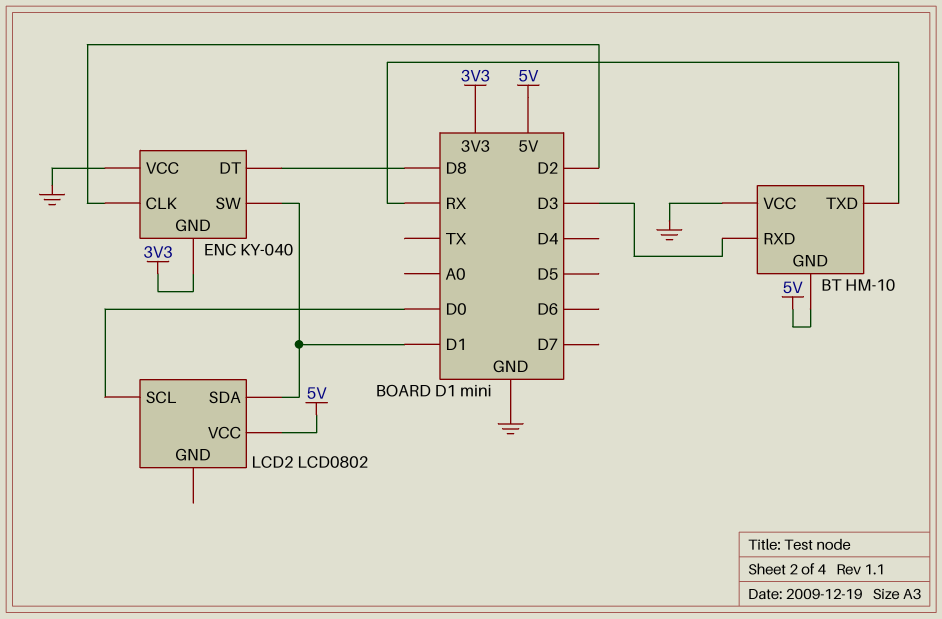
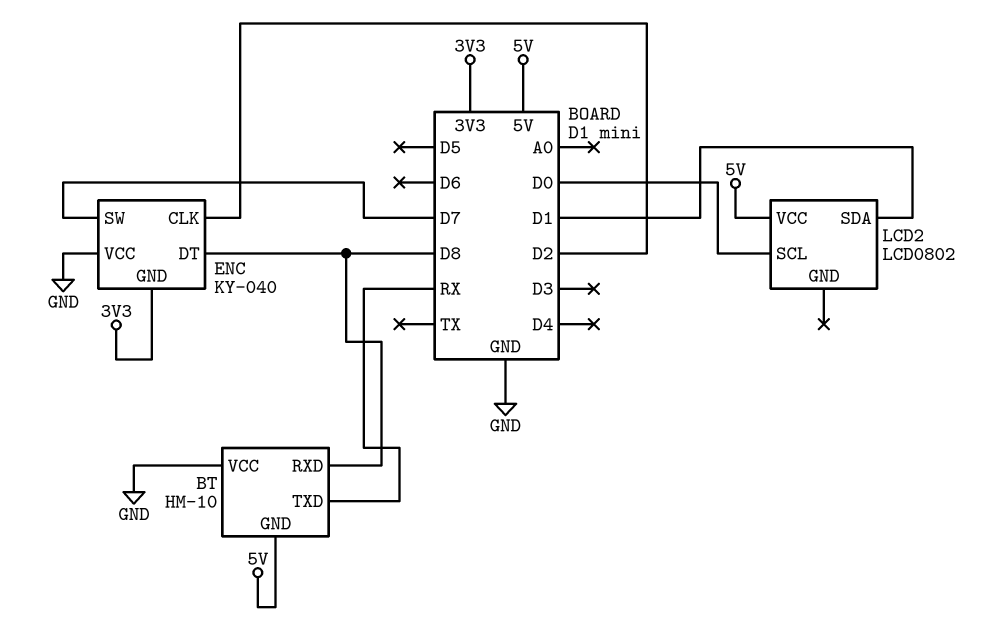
BT pin RXD: D3 -> D8
ENC pin SW: D1 -> D7

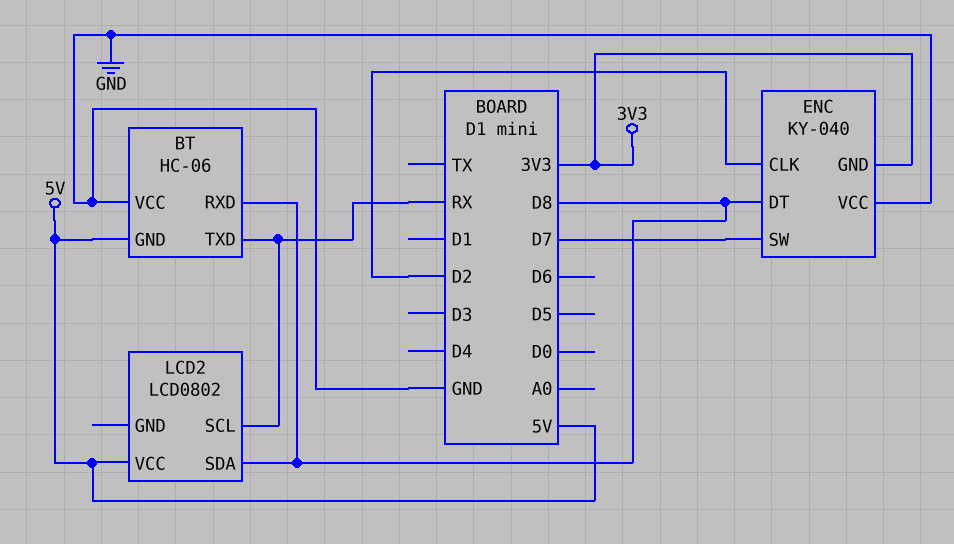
BT: HM-10 -> HC-06
LCD2 pin SCL: D0 -> RX
LCD2 pin SDA: D1 -> D8

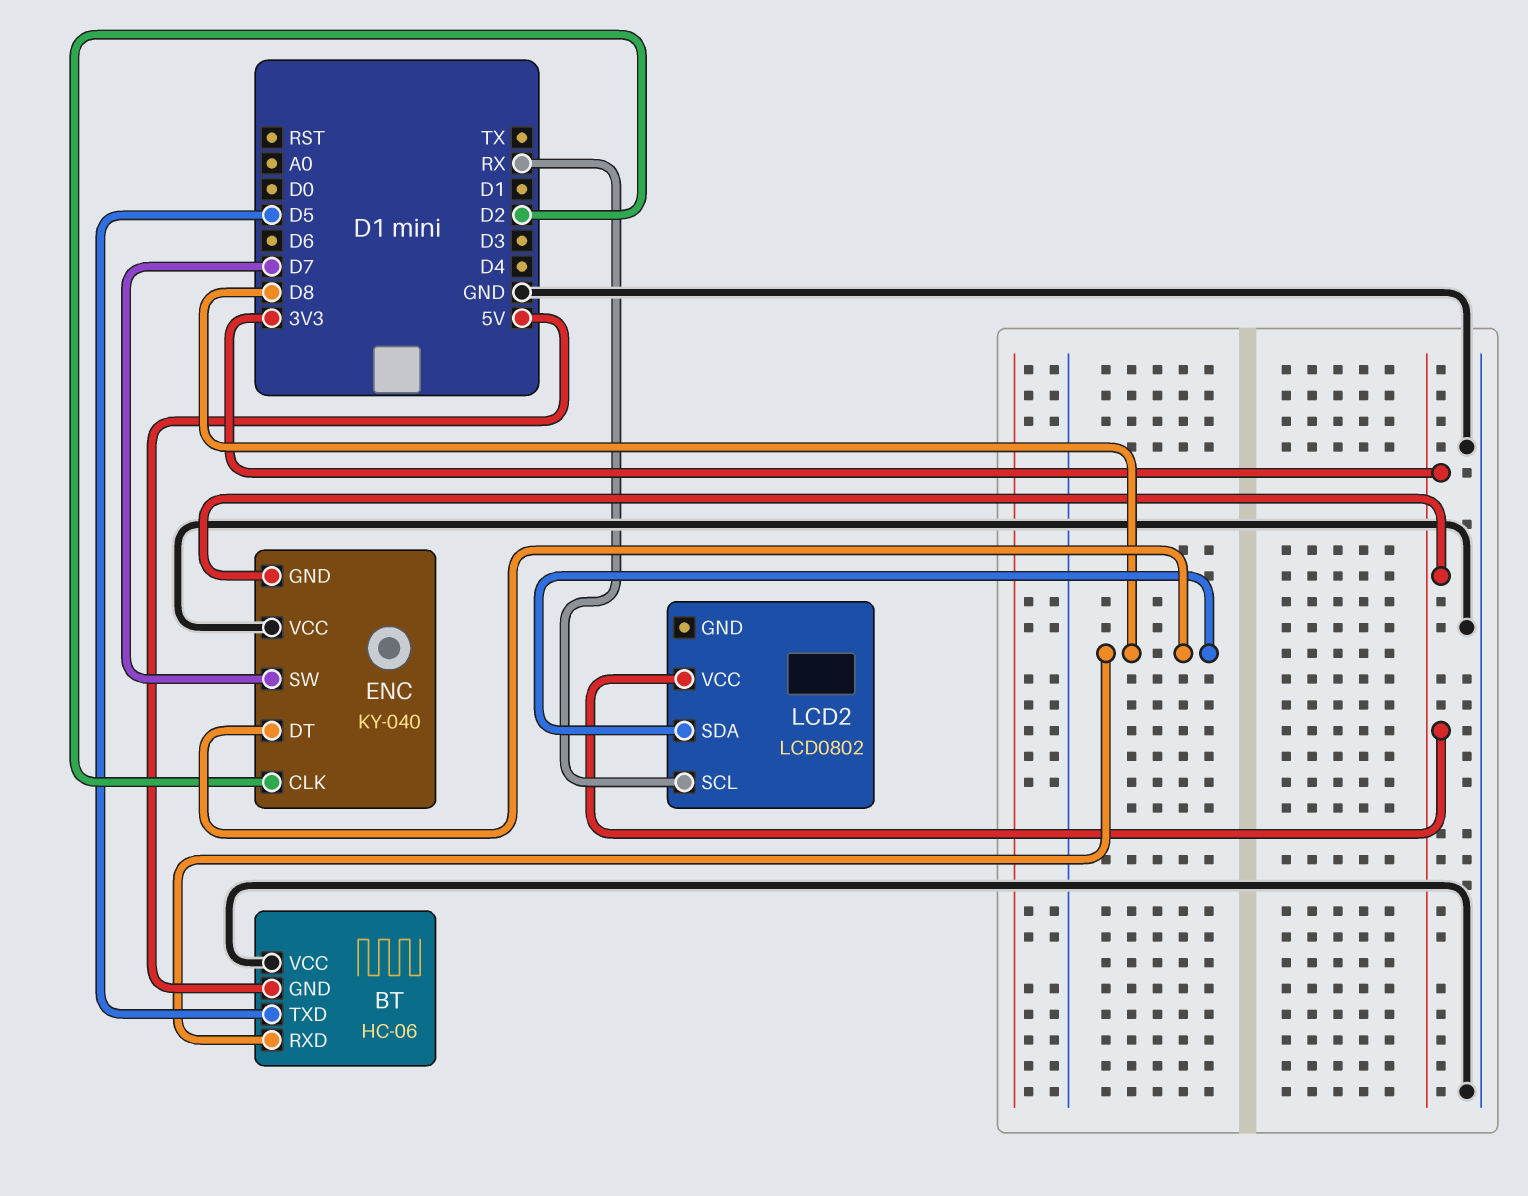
BT pin TXD: RX -> D5
LCD2 pin VCC: 5V -> 3V3

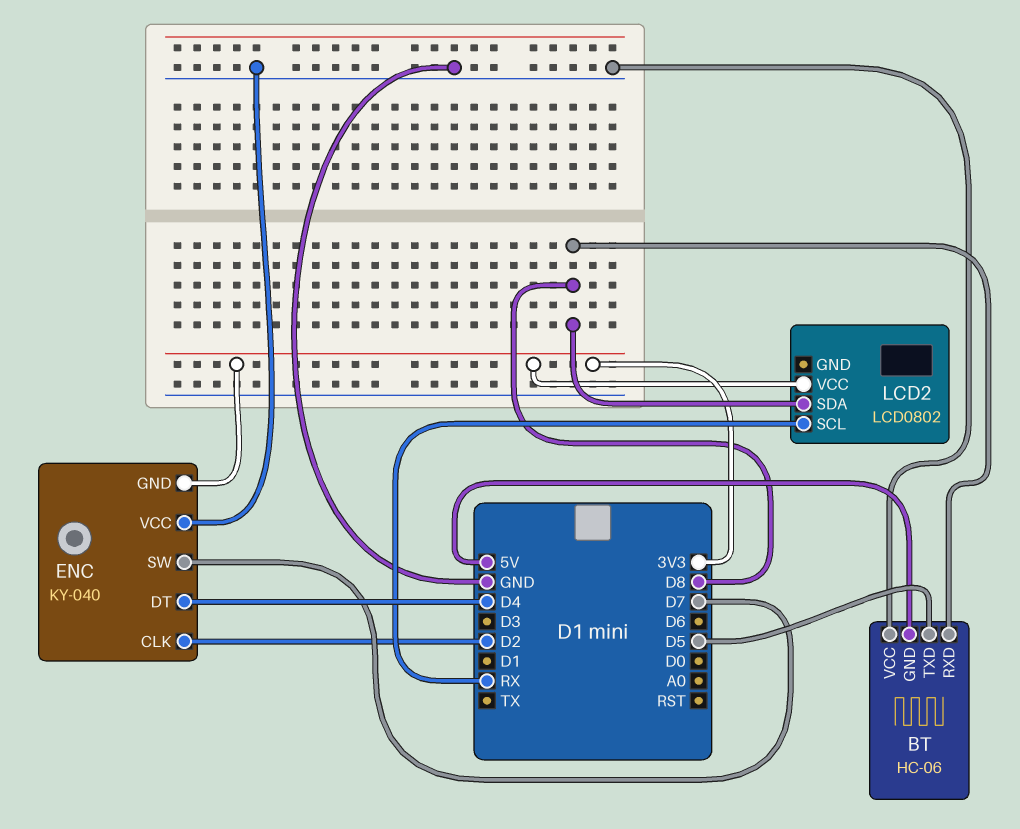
ENC pin DT: D8 -> D4

